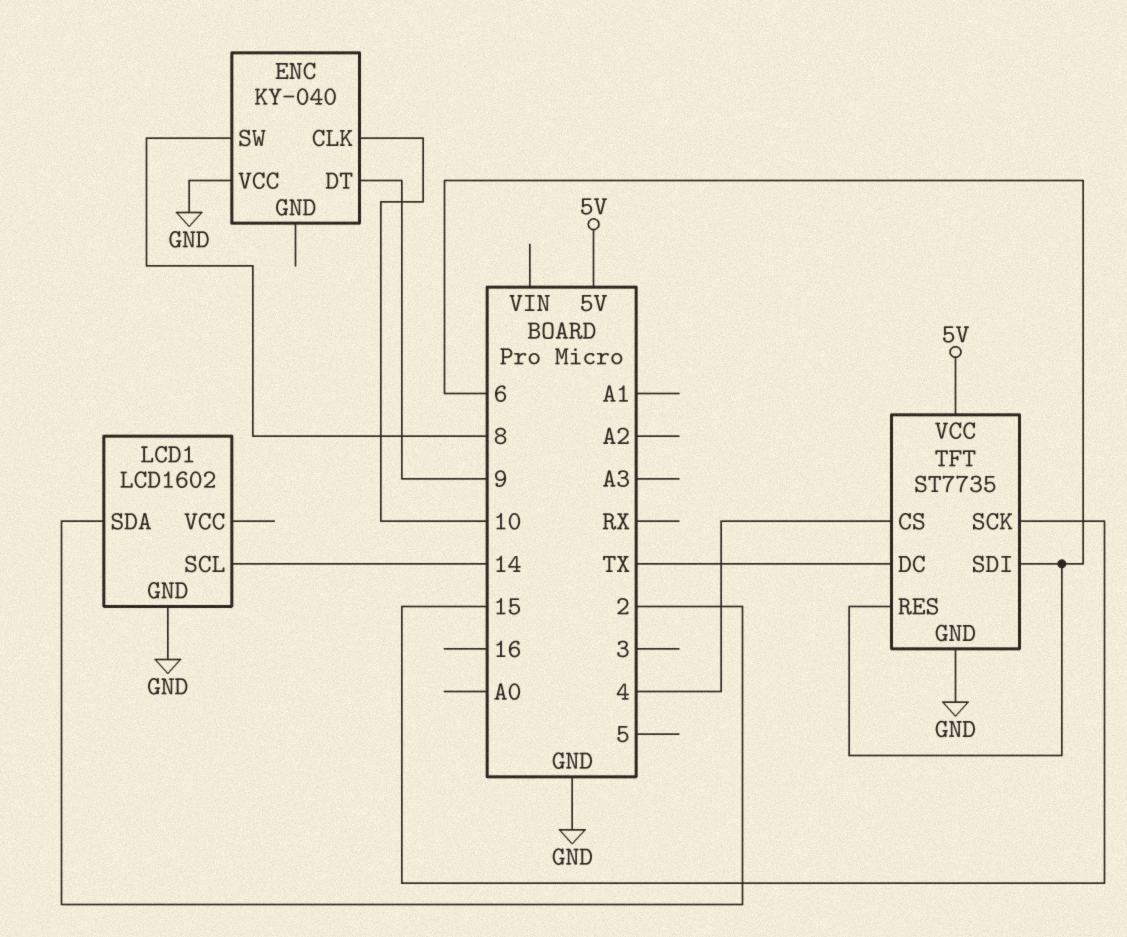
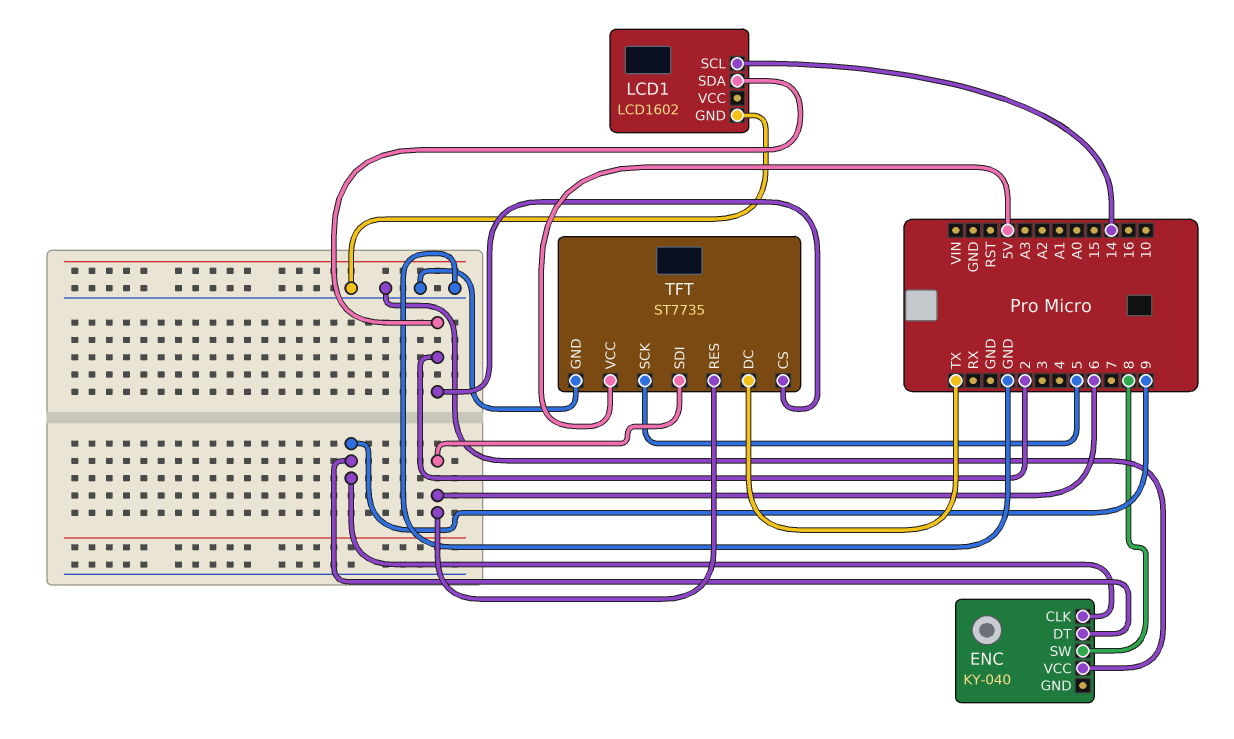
ENC pin CLK: 10 -> 9
TFT pin CS: 4 -> 2
TFT pin SCK: 15 -> 5

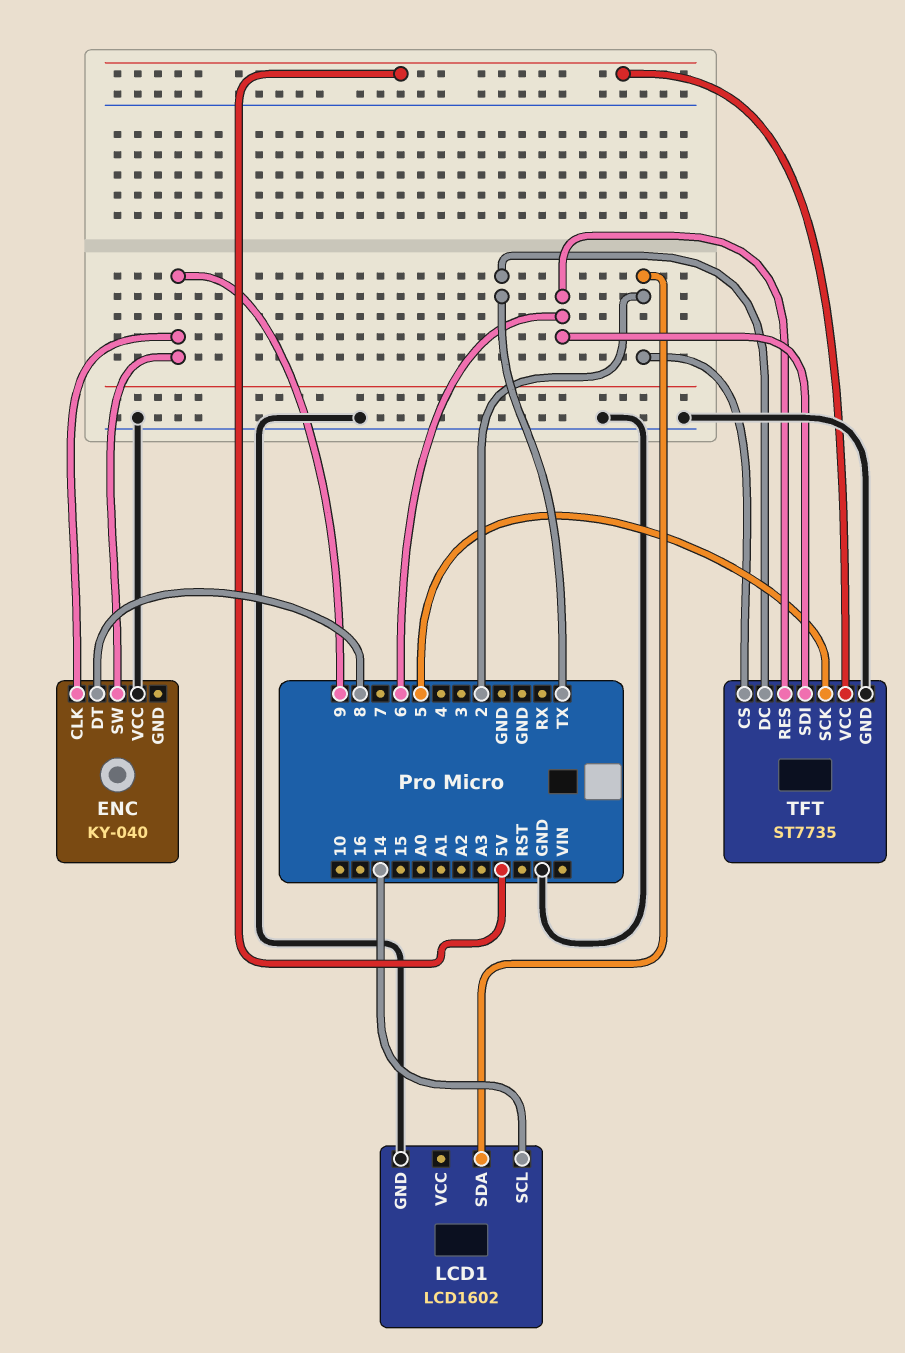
ENC pin DT: 9 -> 8
ENC pin SW: 8 -> 9

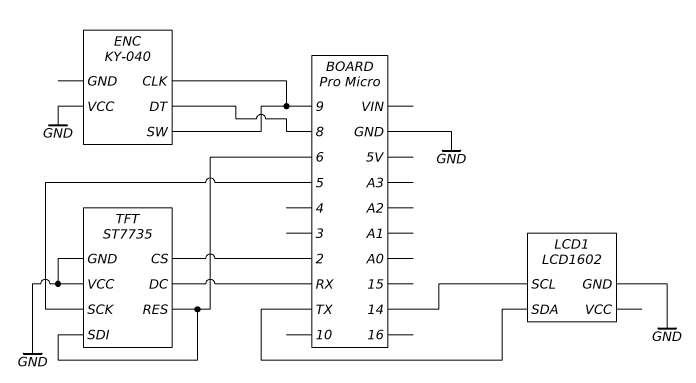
LCD1 pin SDA: 2 -> TX
TFT pin DC: TX -> RX
TFT pin VCC: 5V -> GND

